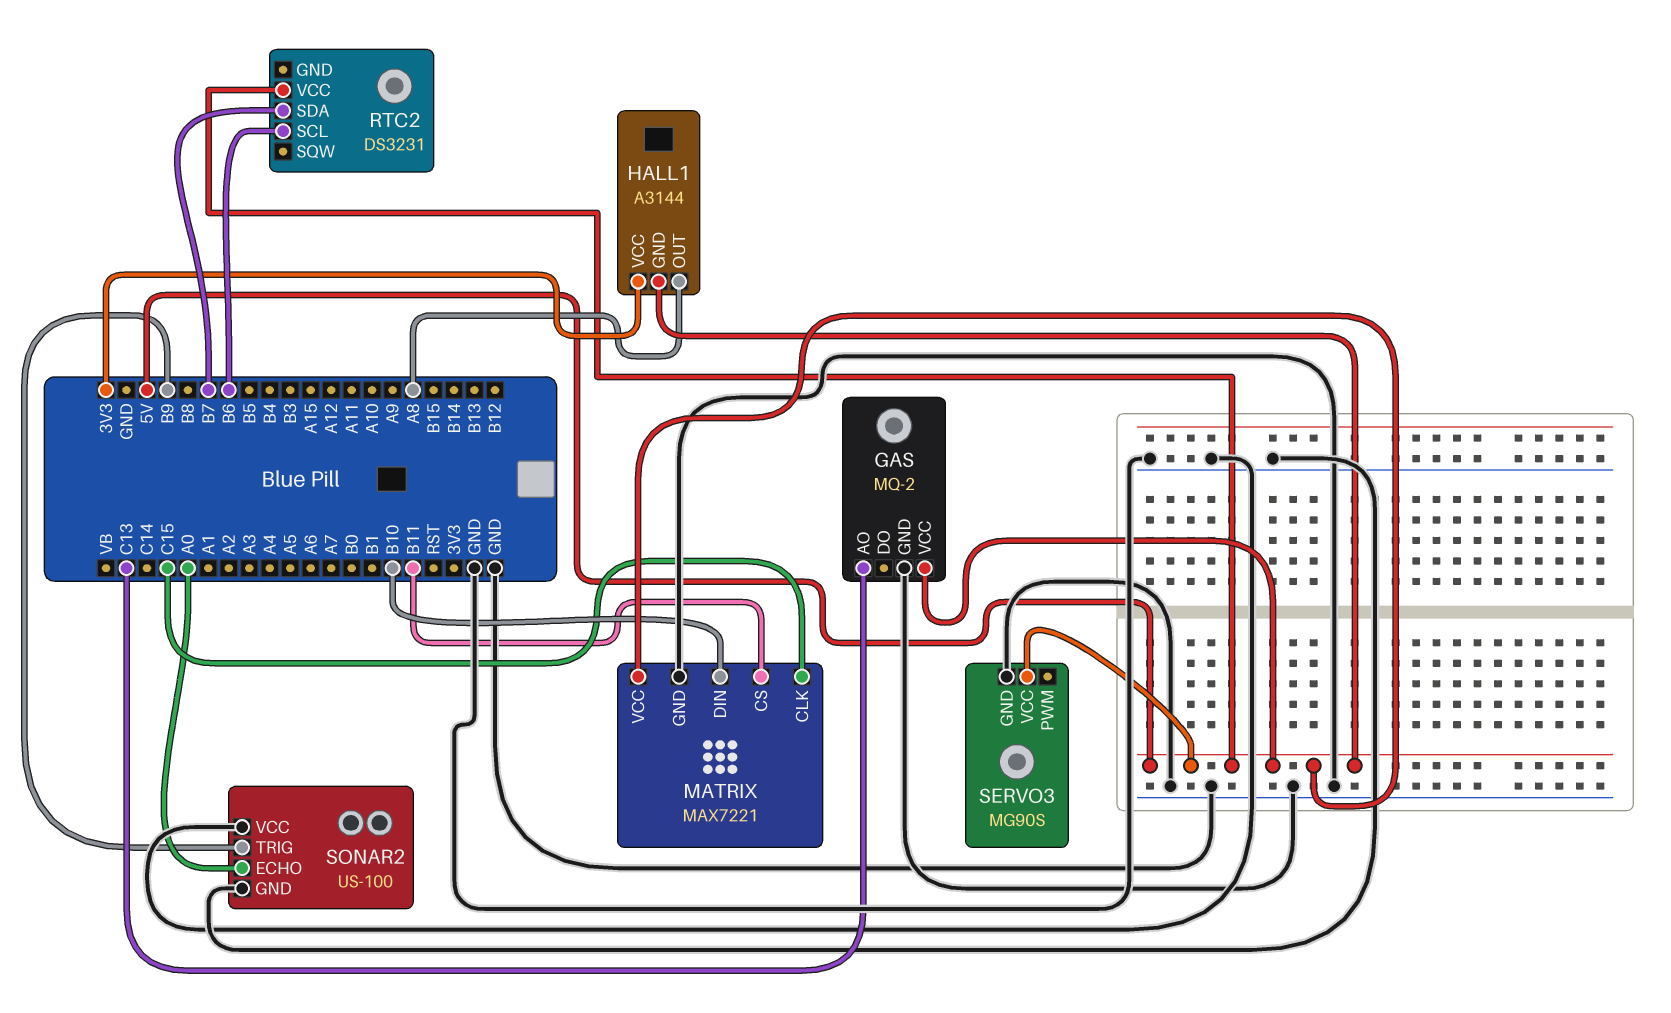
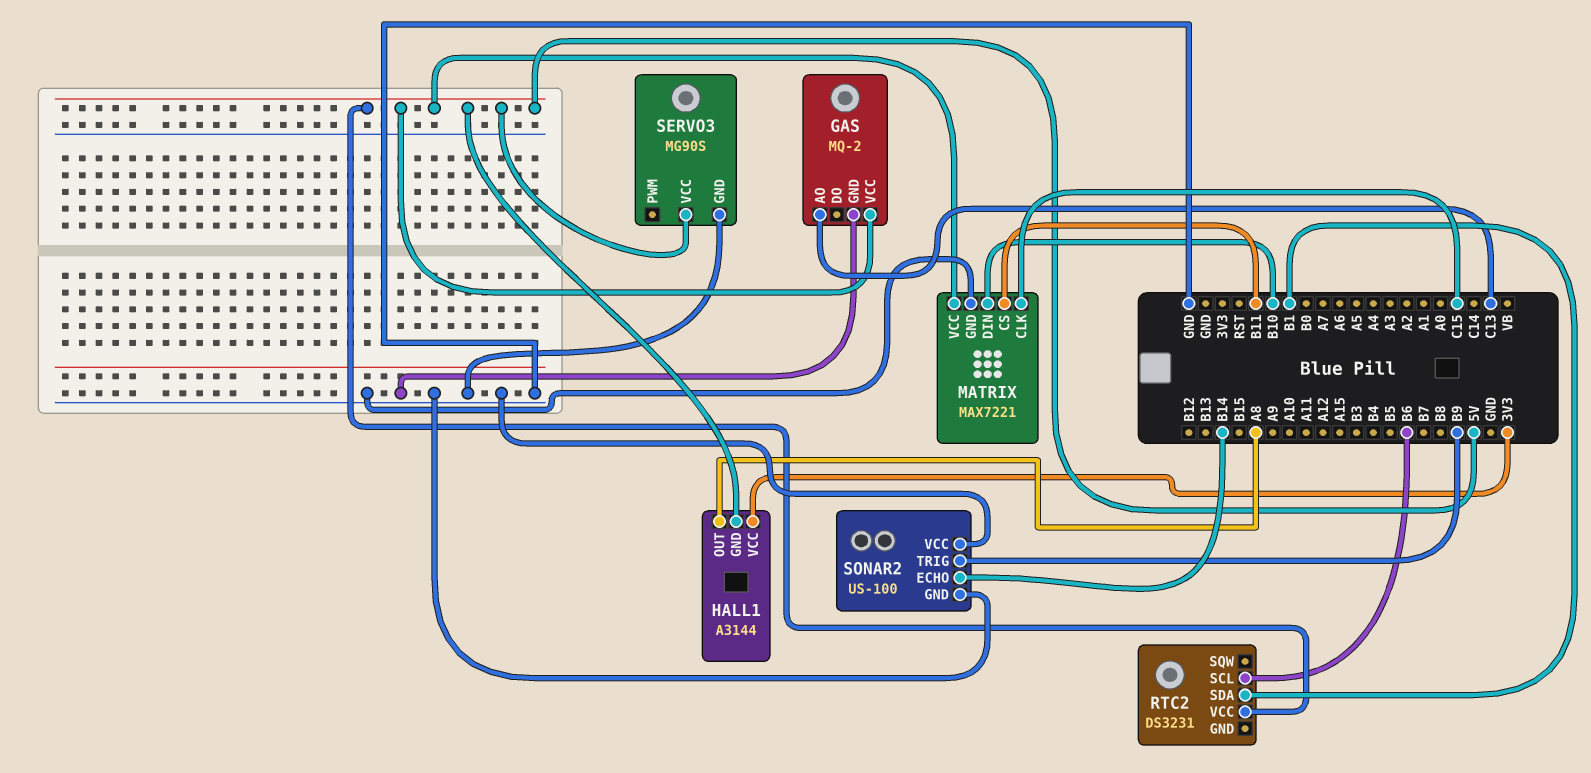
RTC2 pin SDA: B7 -> B1
SONAR2 pin ECHO: A0 -> B14

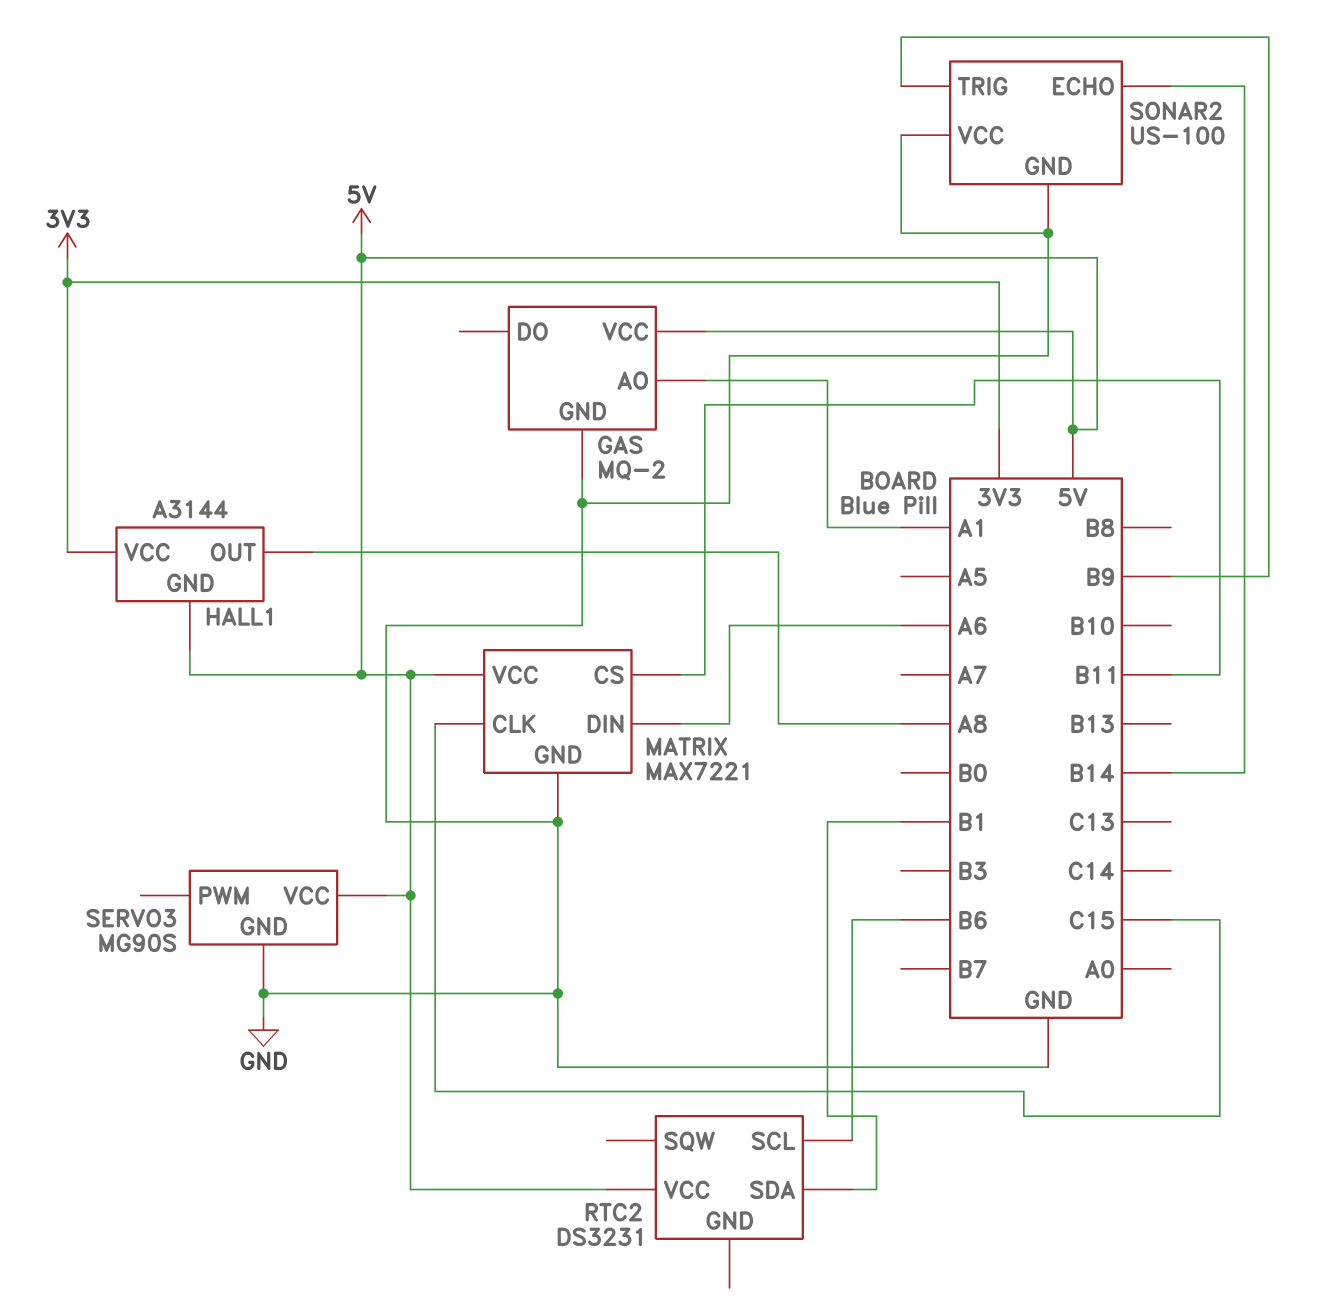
GAS pin AO: C13 -> A1
MATRIX pin DIN: B10 -> A6

